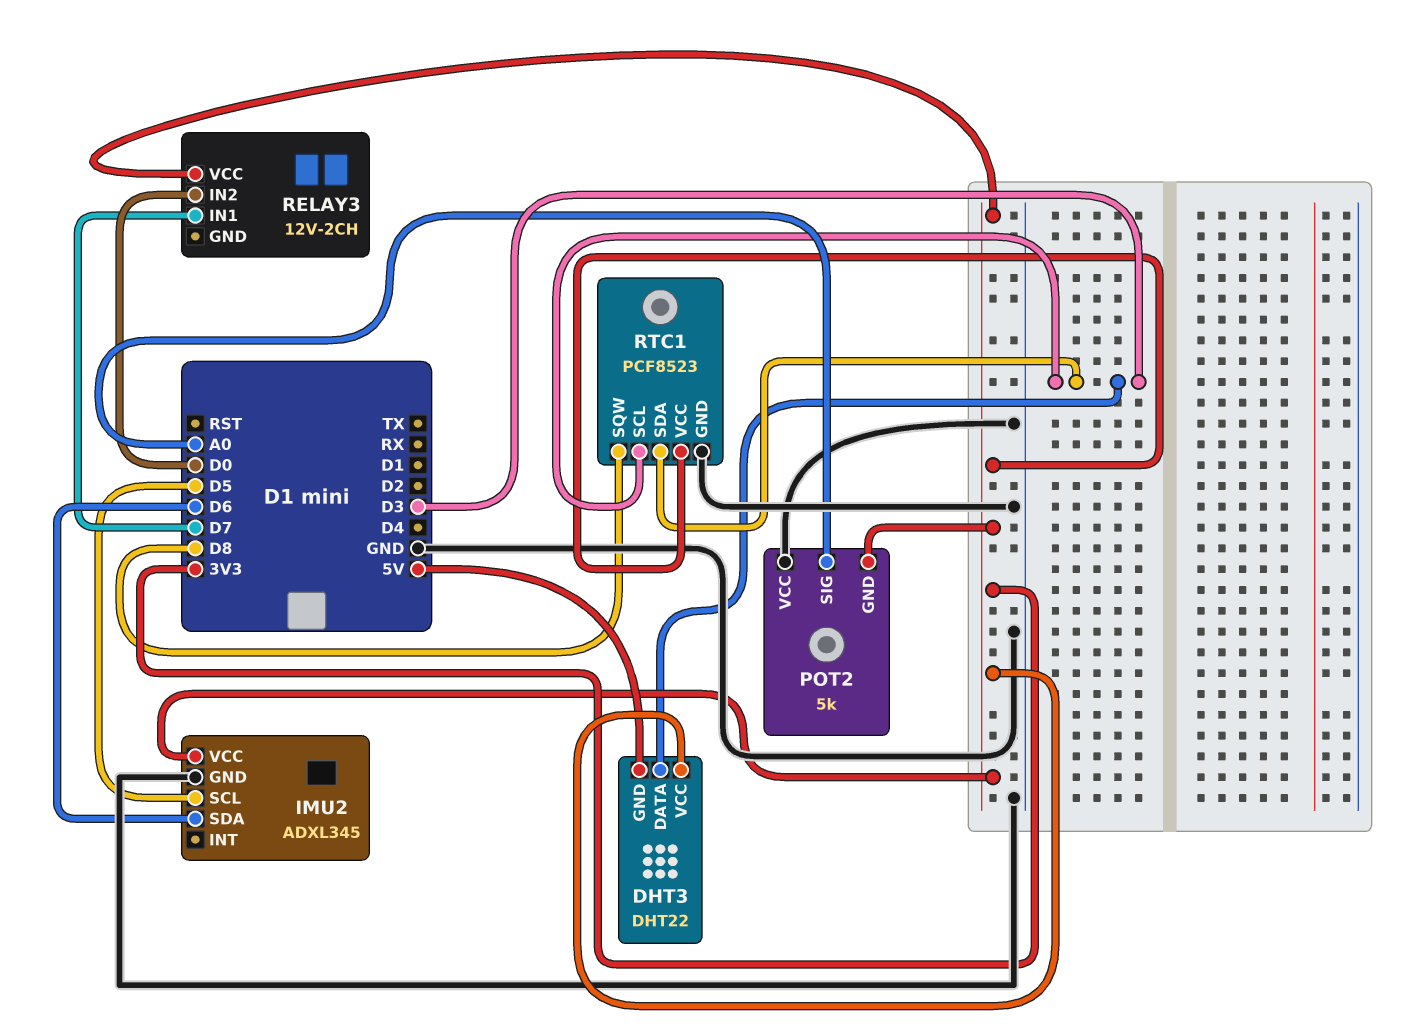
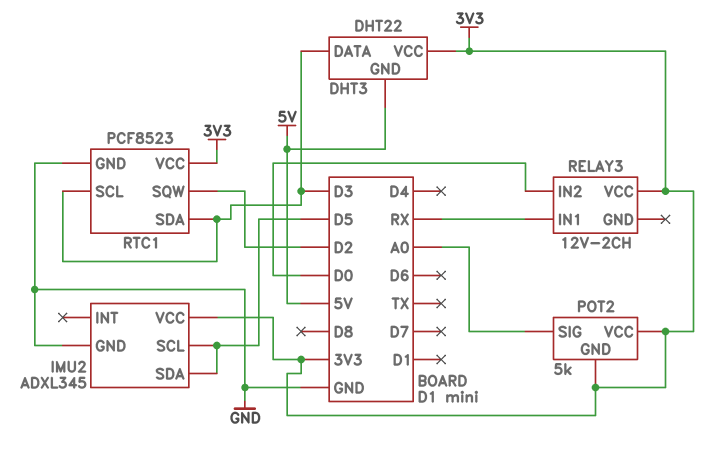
IMU2 pin SDA: D6 -> D5
POT2 pin VCC: GND -> 3V3
RELAY3 pin IN1: D7 -> RX
RTC1 pin SQW: D8 -> D2

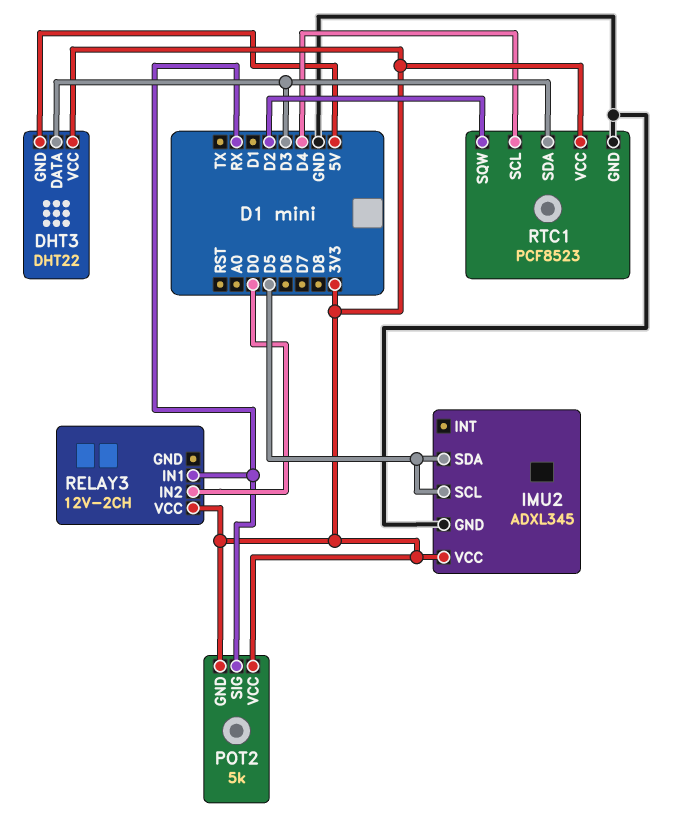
POT2 pin SIG: A0 -> RX
RTC1 pin SCL: D3 -> D4

